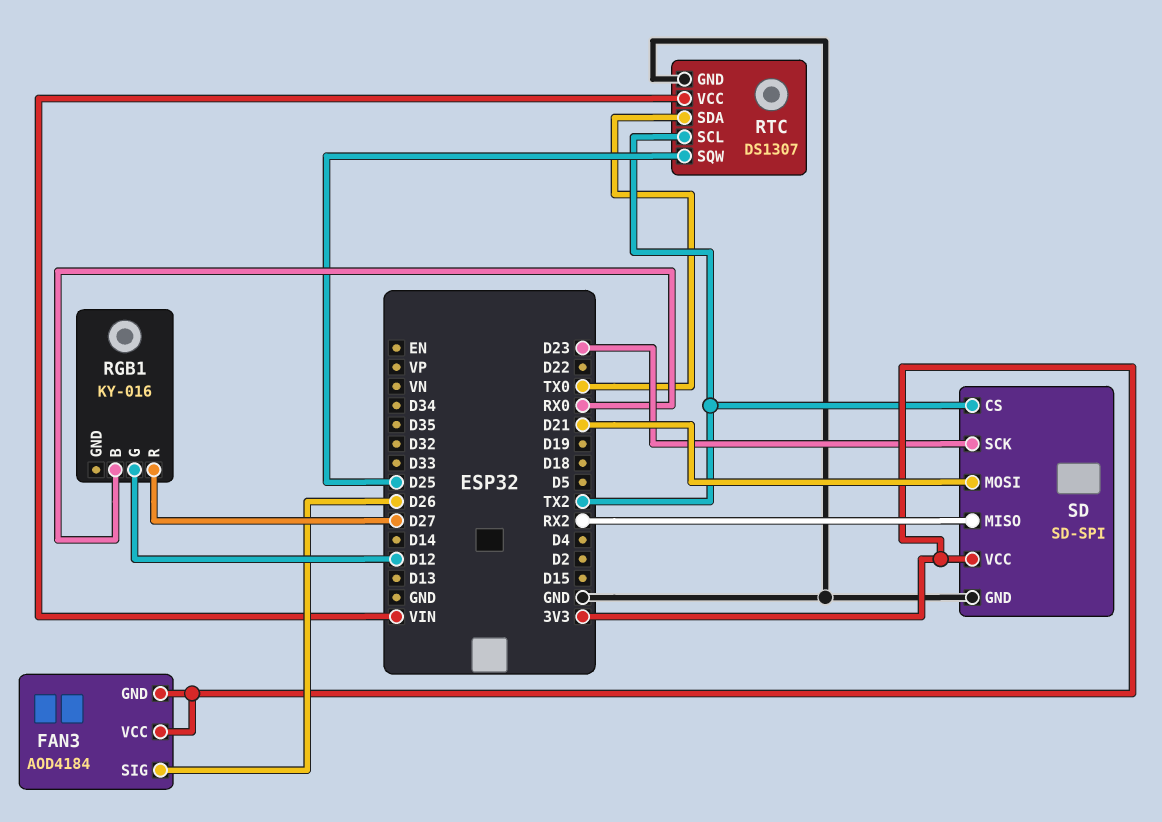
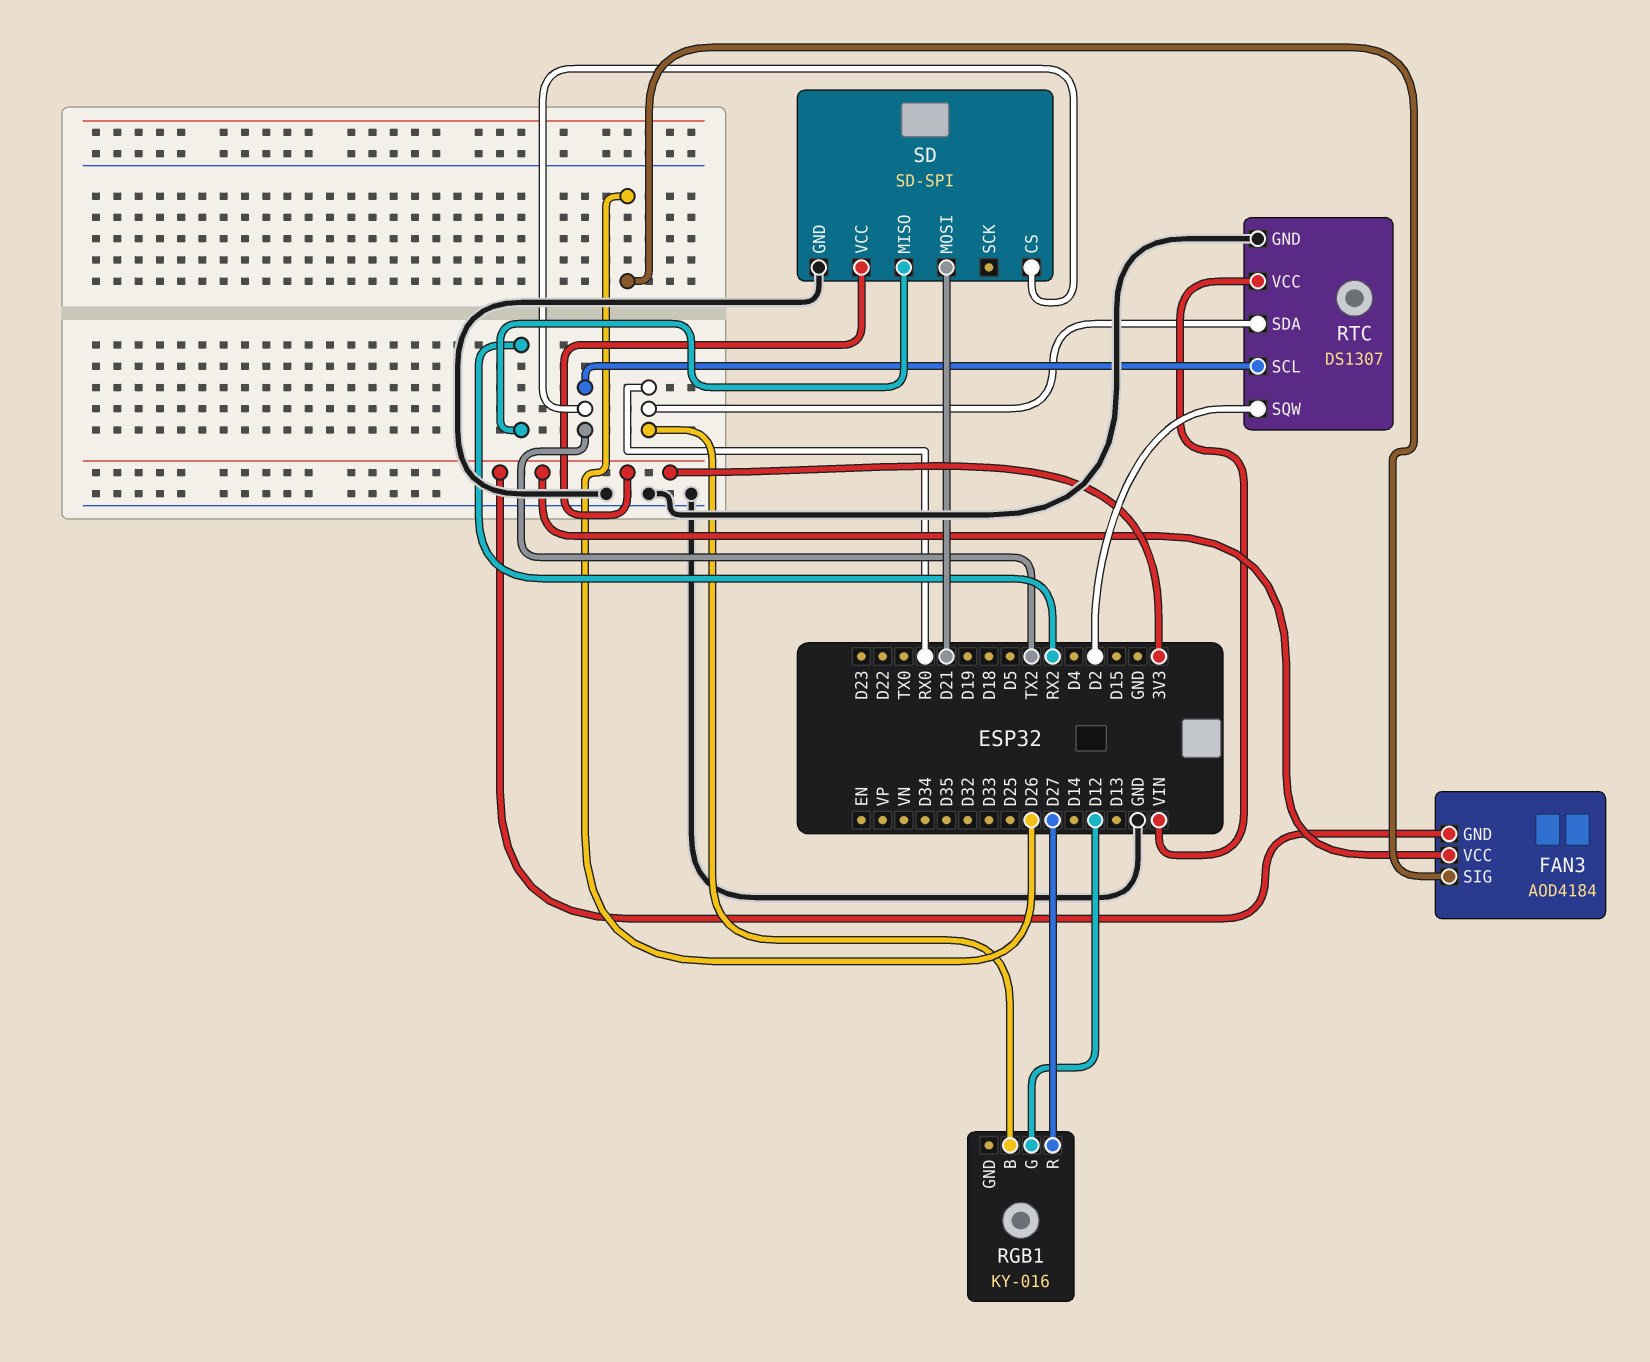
RTC pin SDA: TX0 -> RX0
RTC pin SQW: D25 -> D2
SD pin SCK: D23 -> none

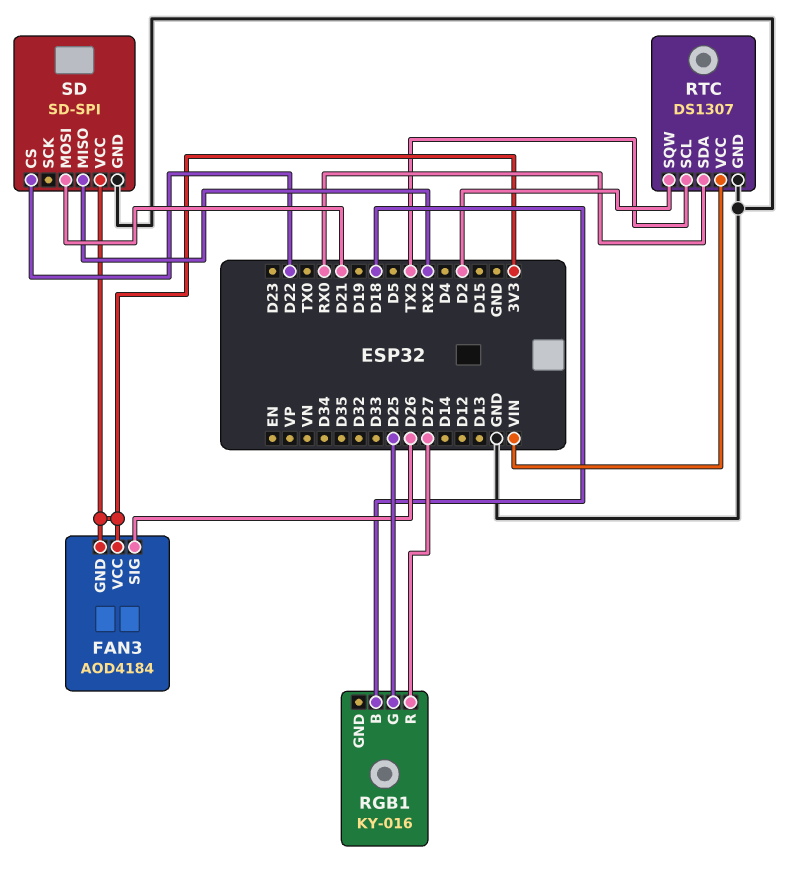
RGB1 pin B: RX0 -> D18
RGB1 pin G: D12 -> D25
SD pin CS: TX2 -> D22

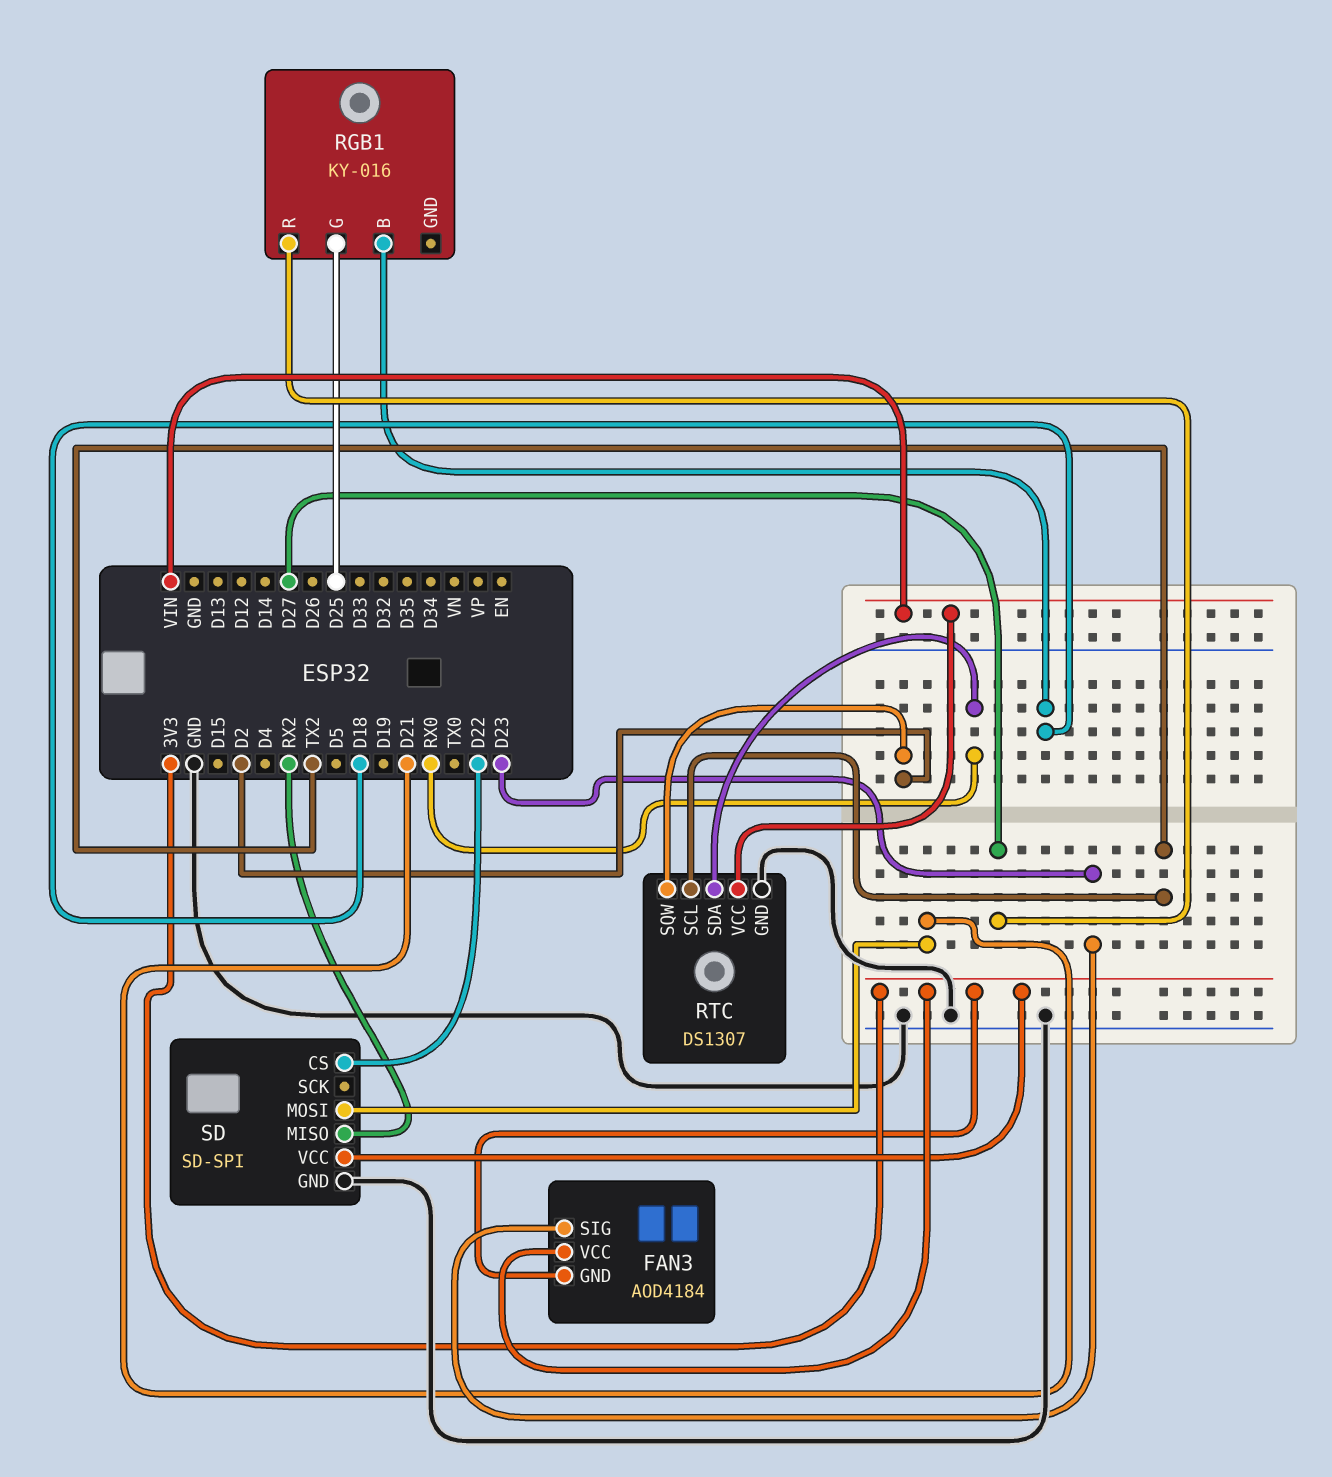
FAN3 pin SIG: D26 -> D23

